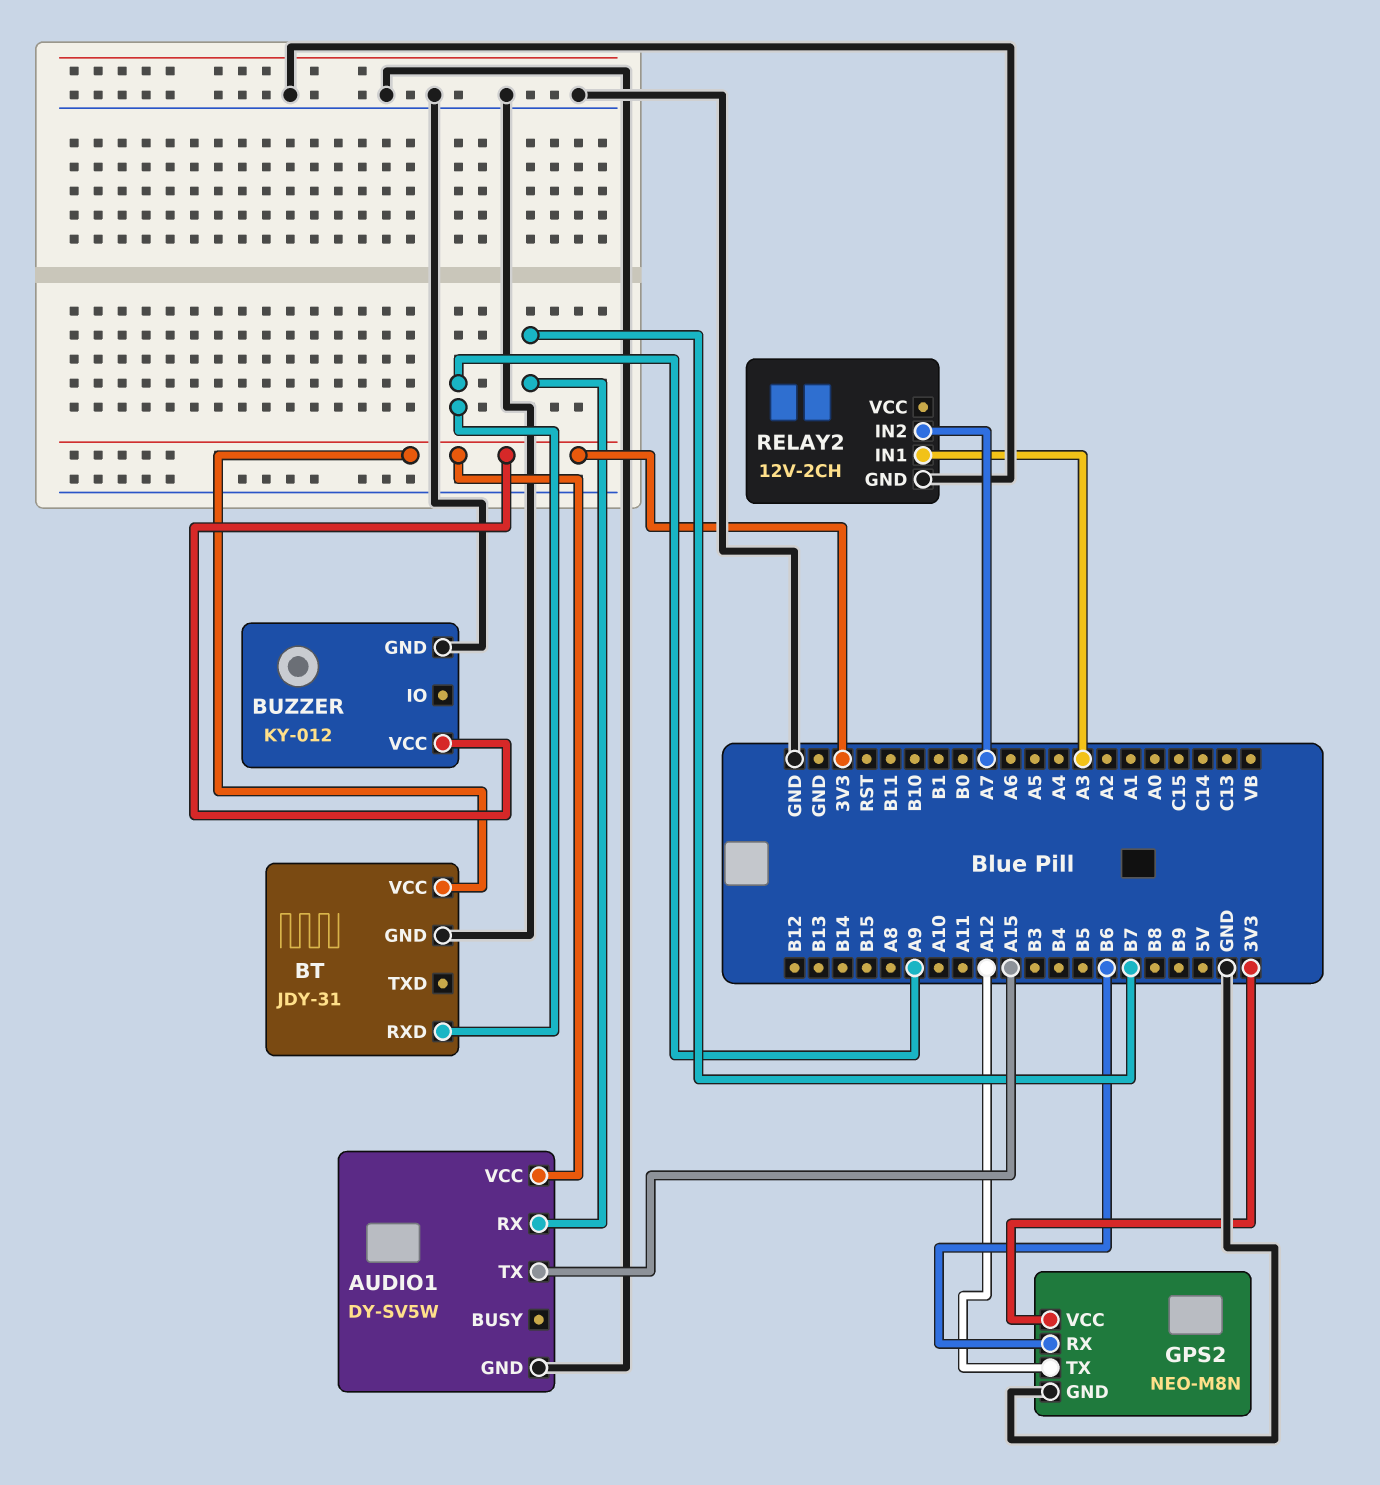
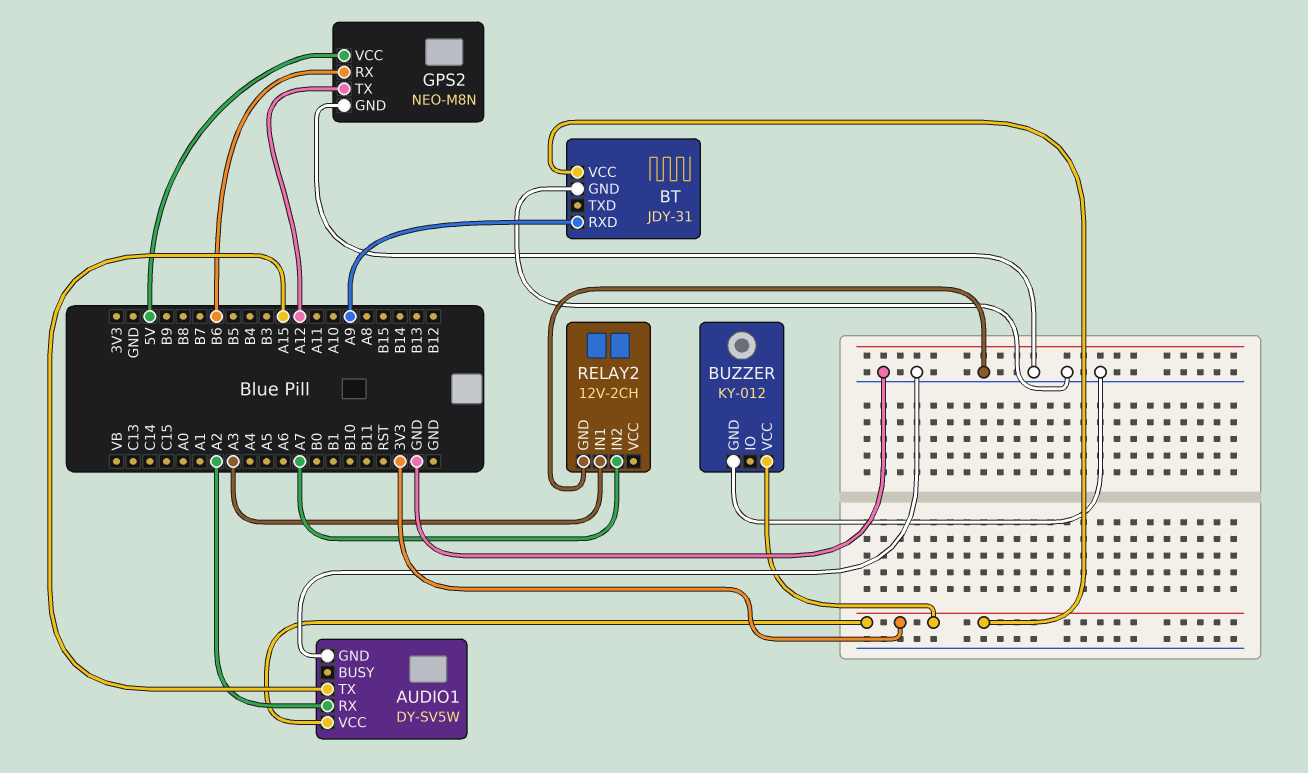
AUDIO1 pin RX: B7 -> A2
GPS2 pin VCC: 3V3 -> 5V

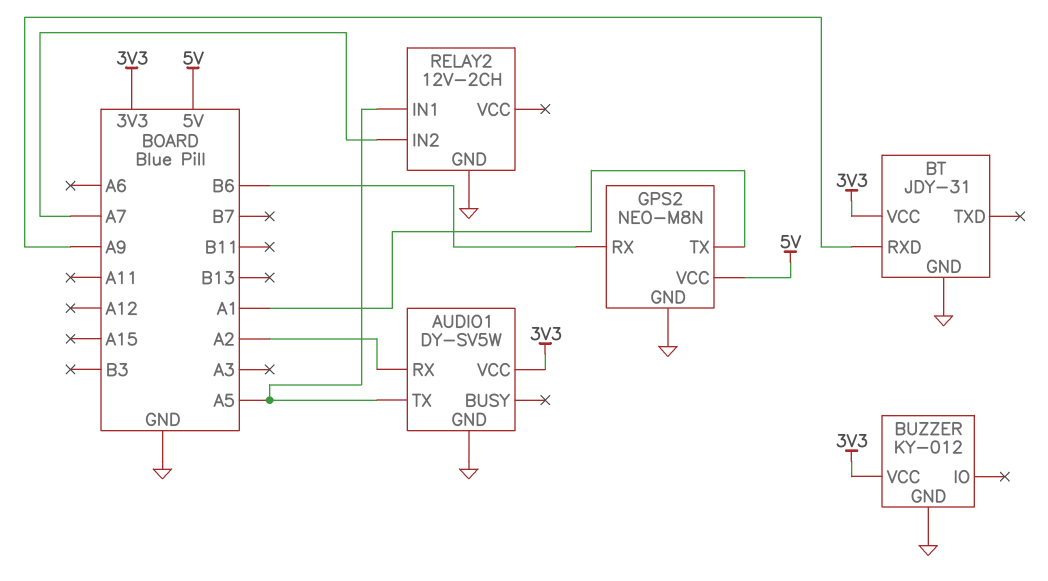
AUDIO1 pin TX: A15 -> A5
GPS2 pin TX: A12 -> A1
RELAY2 pin IN1: A3 -> A5

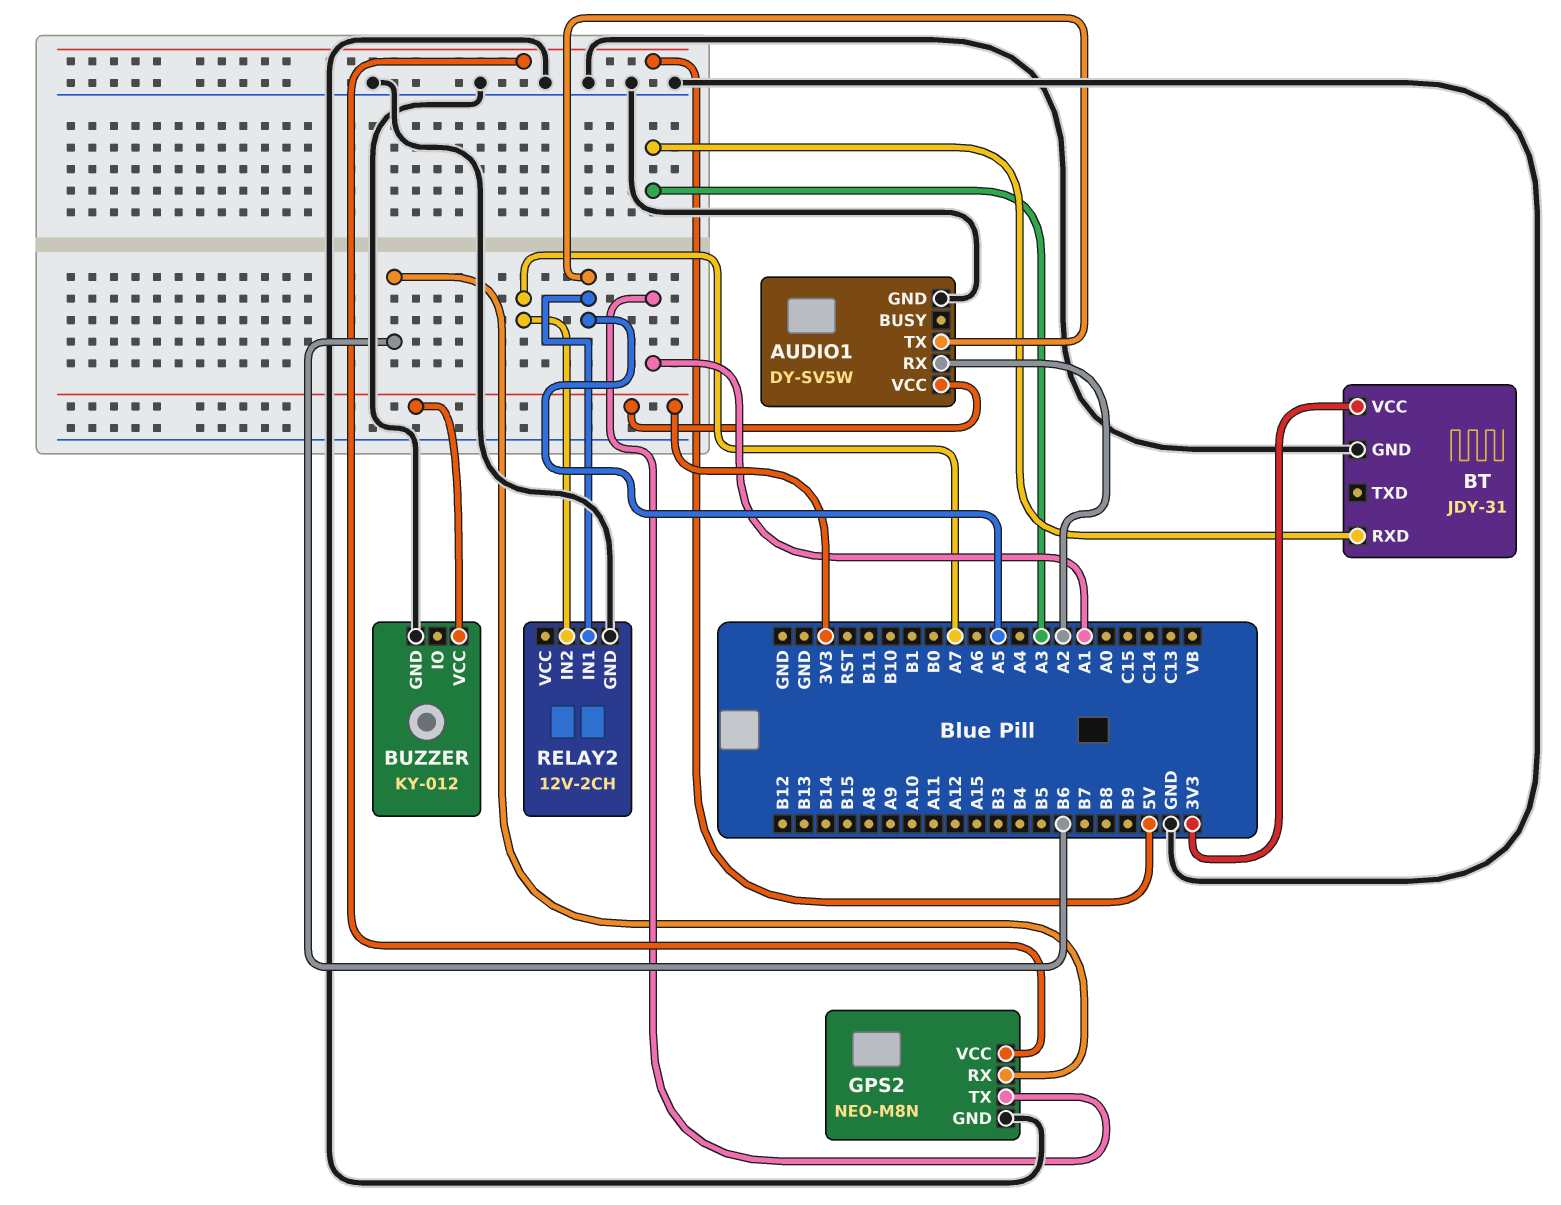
BT pin RXD: A9 -> A3

